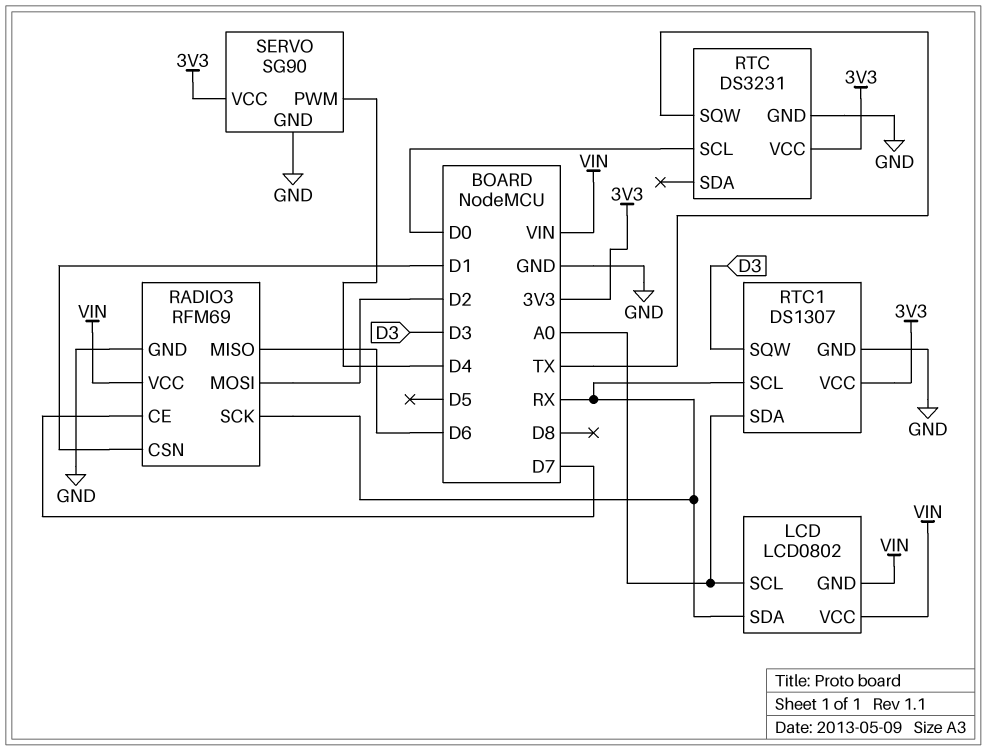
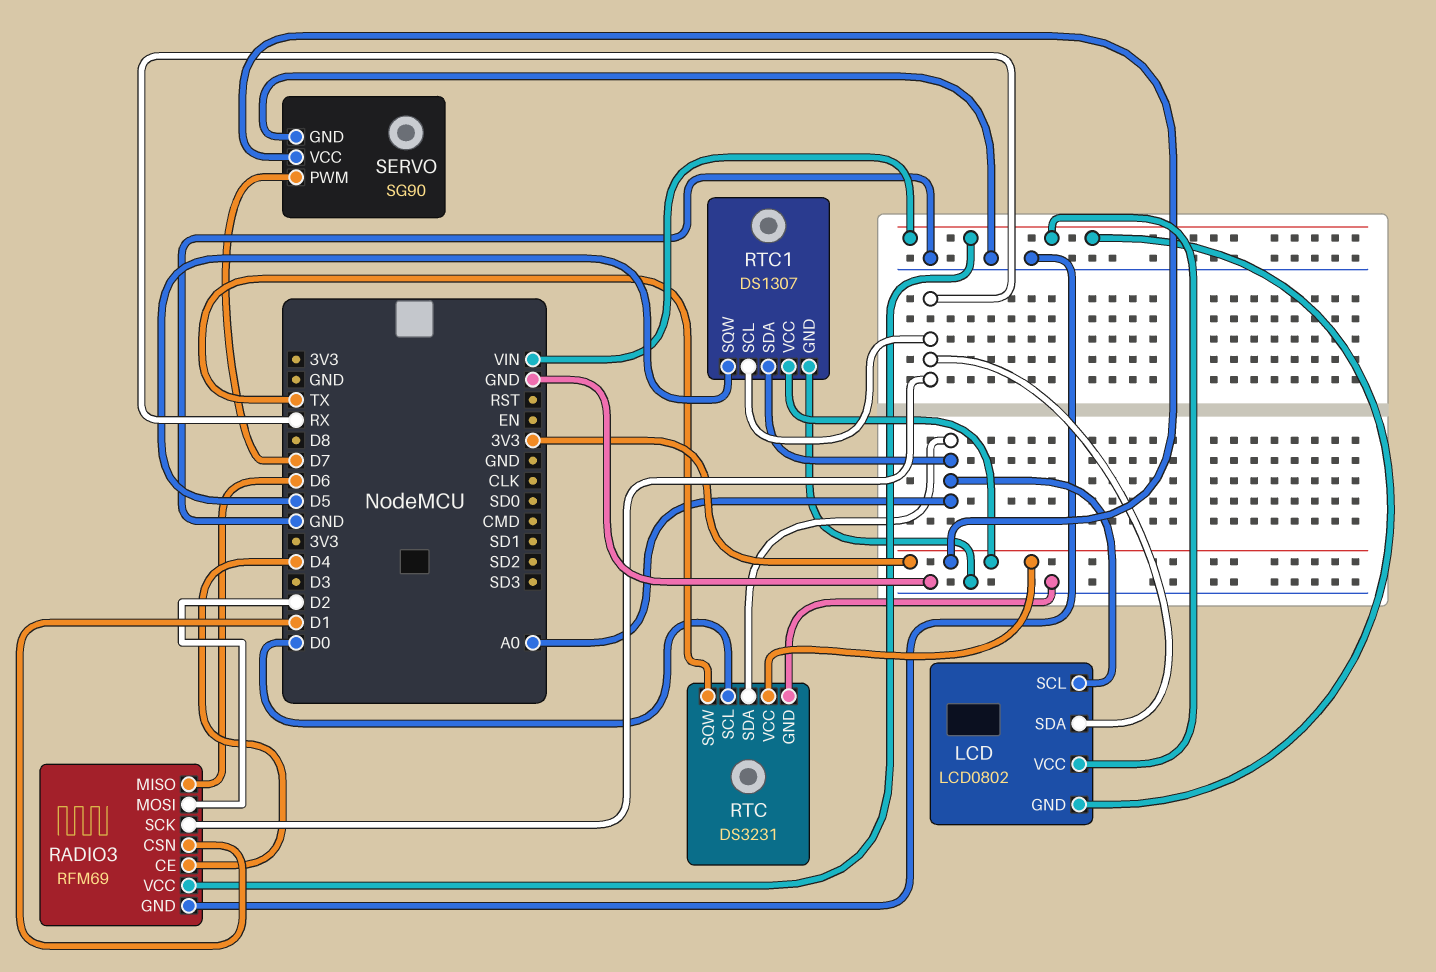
RADIO3 pin CE: D7 -> D4
RTC pin SDA: none -> A0
RTC1 pin SQW: D3 -> D5
SERVO pin PWM: D4 -> D7

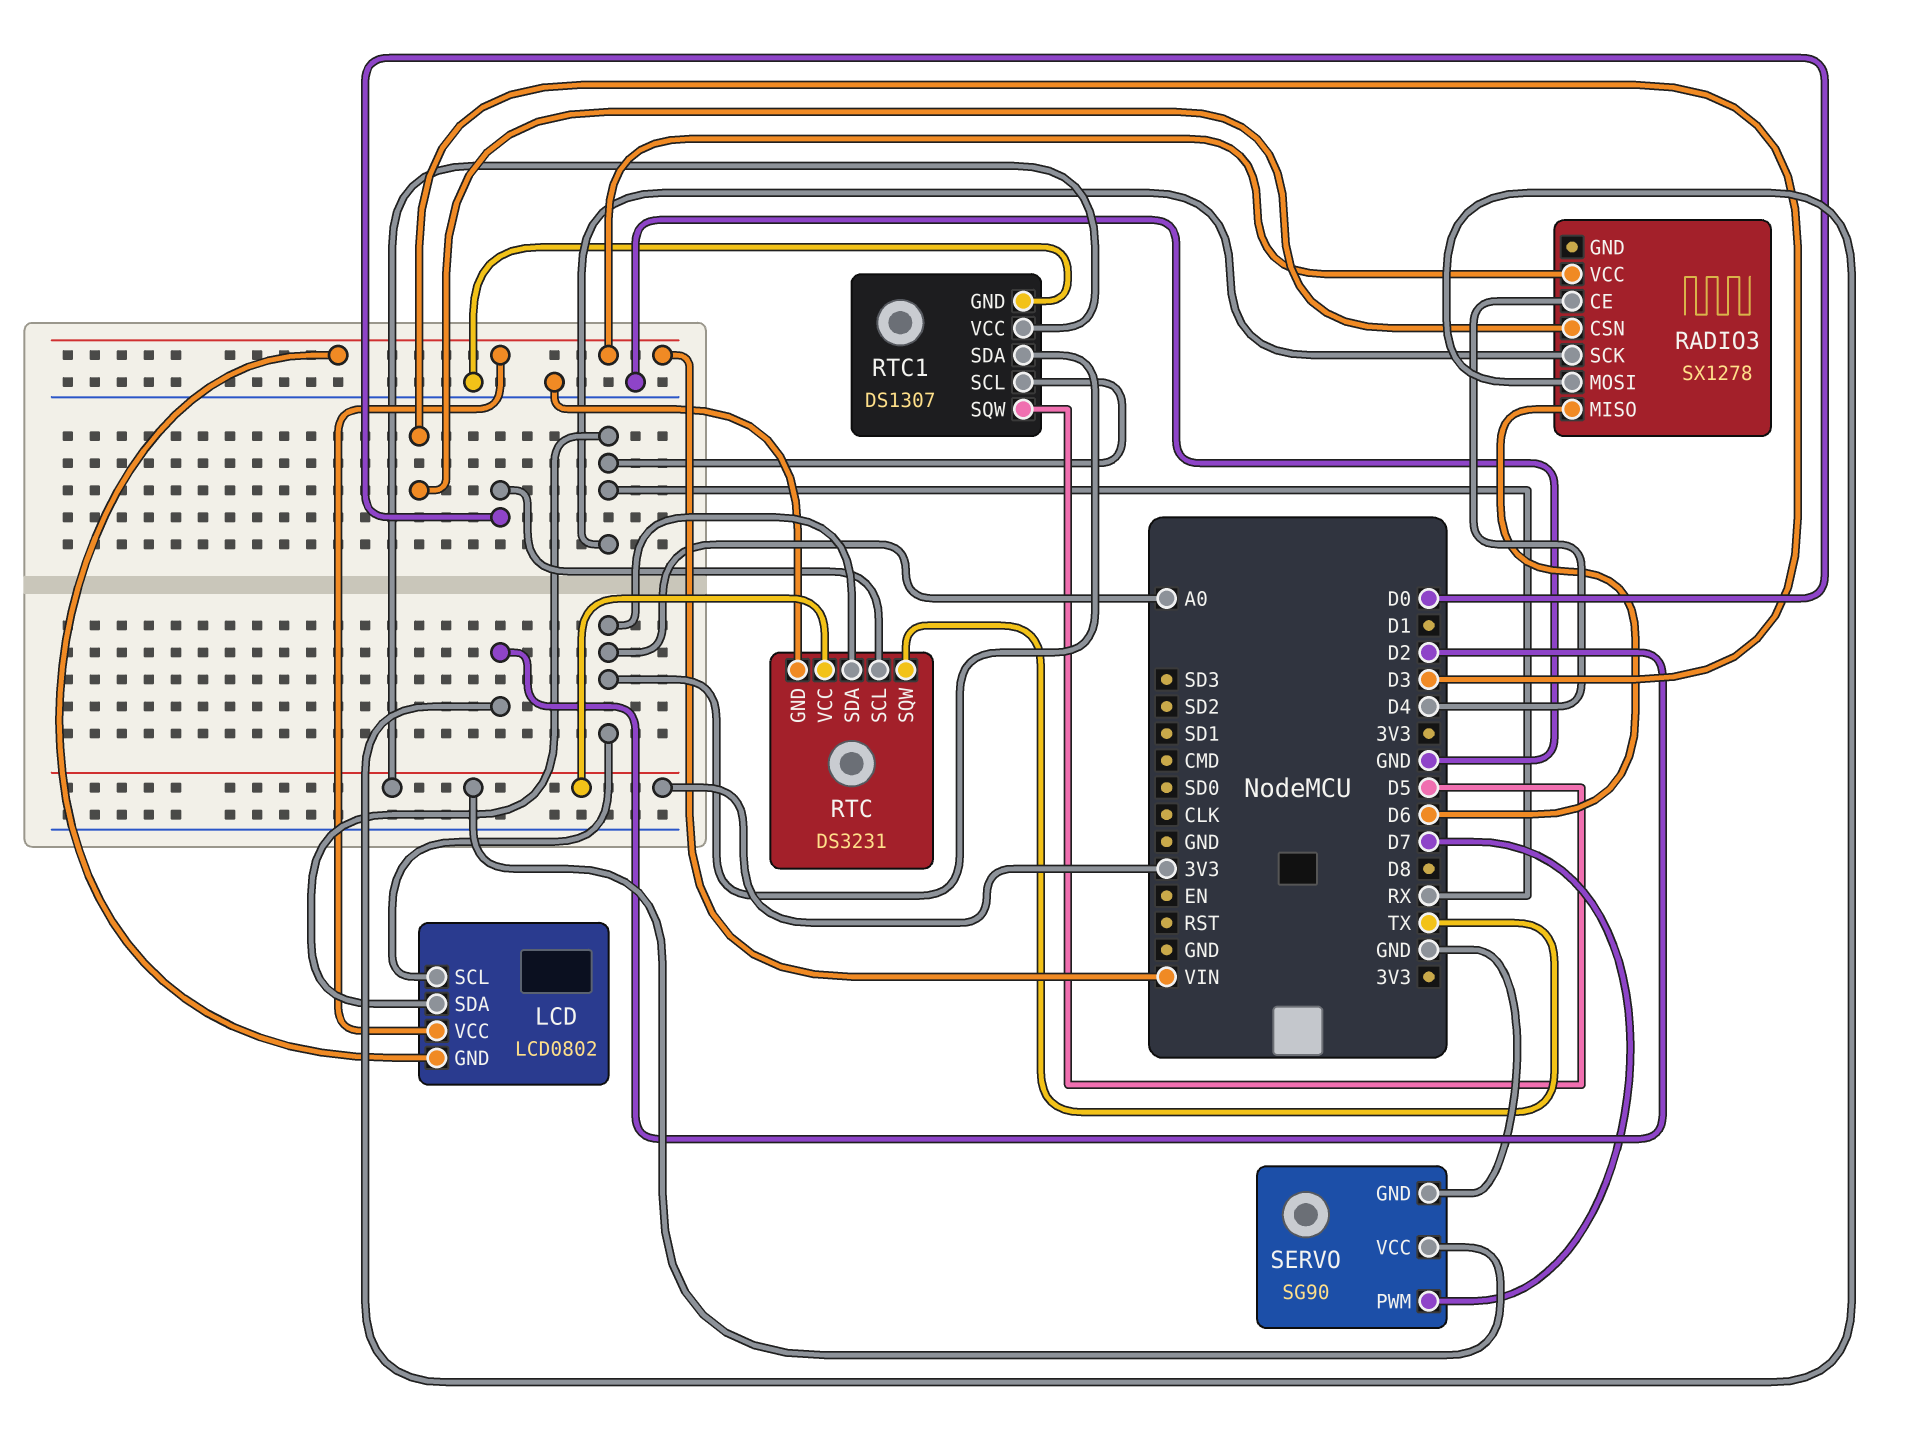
RADIO3: RFM69 -> SX1278
RADIO3 pin CSN: D1 -> D3
RADIO3 pin GND: GND -> none

